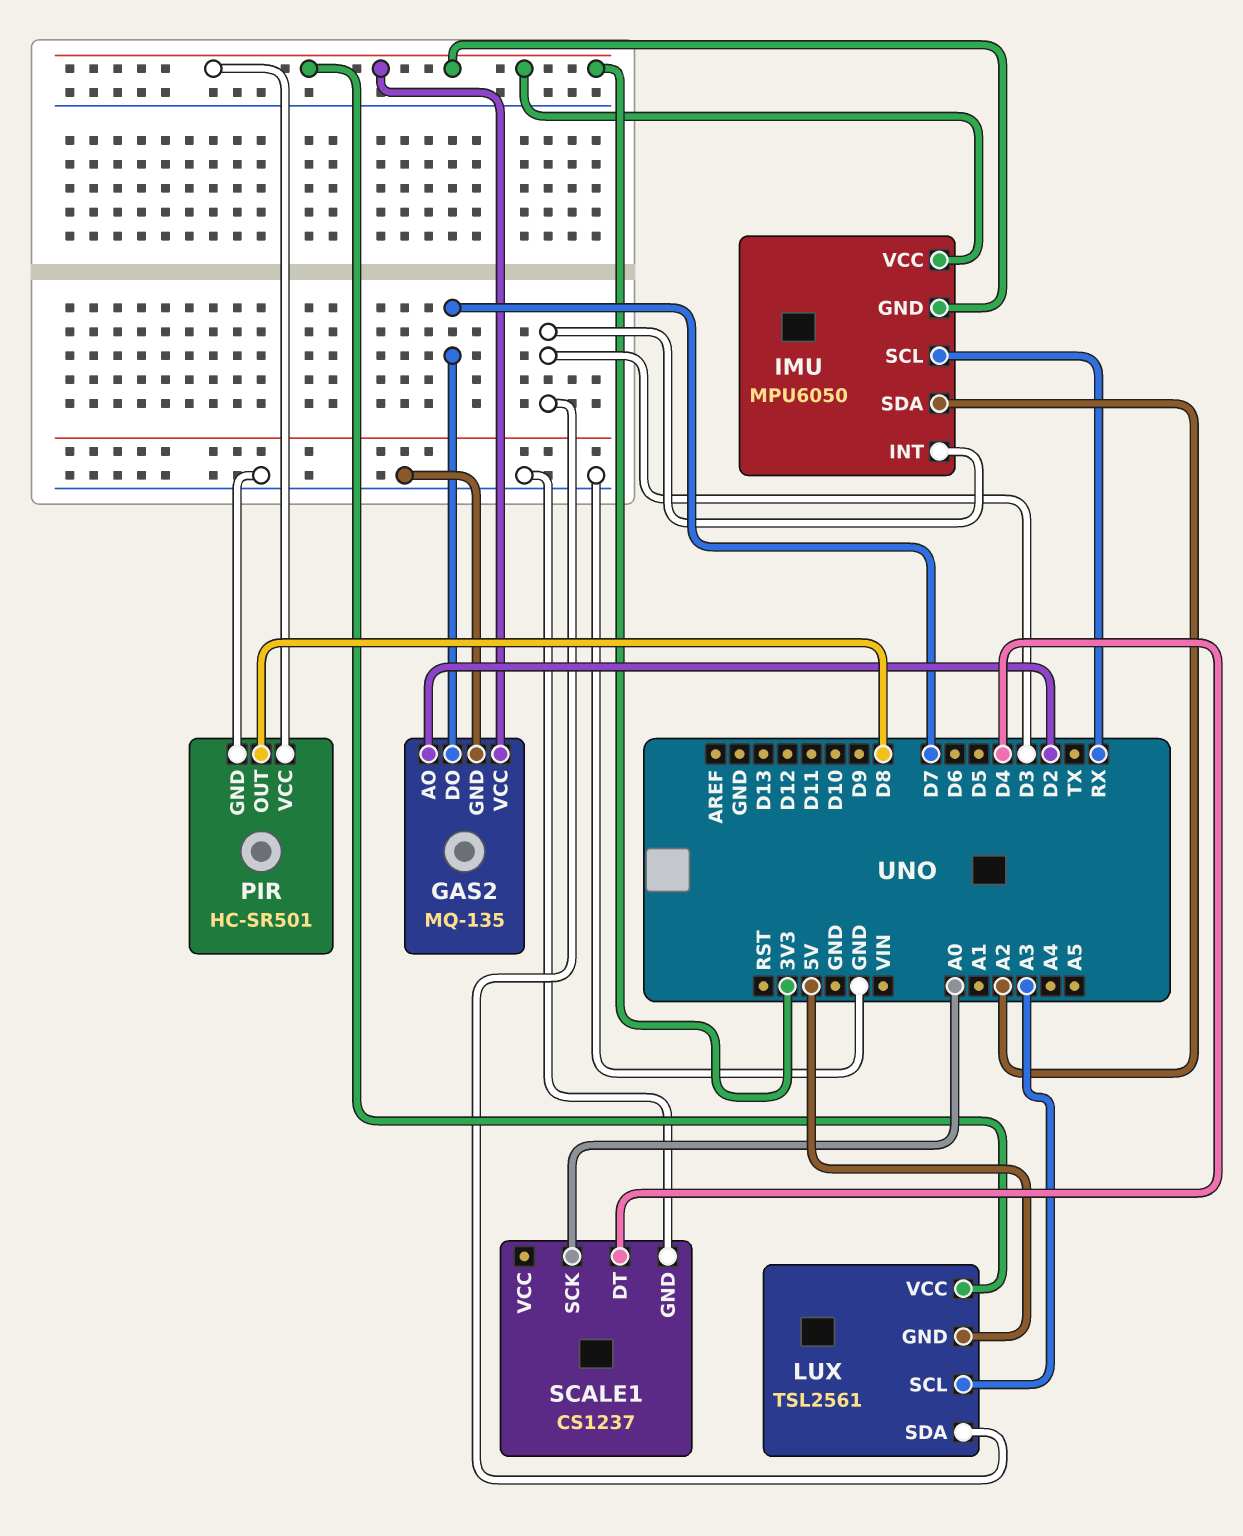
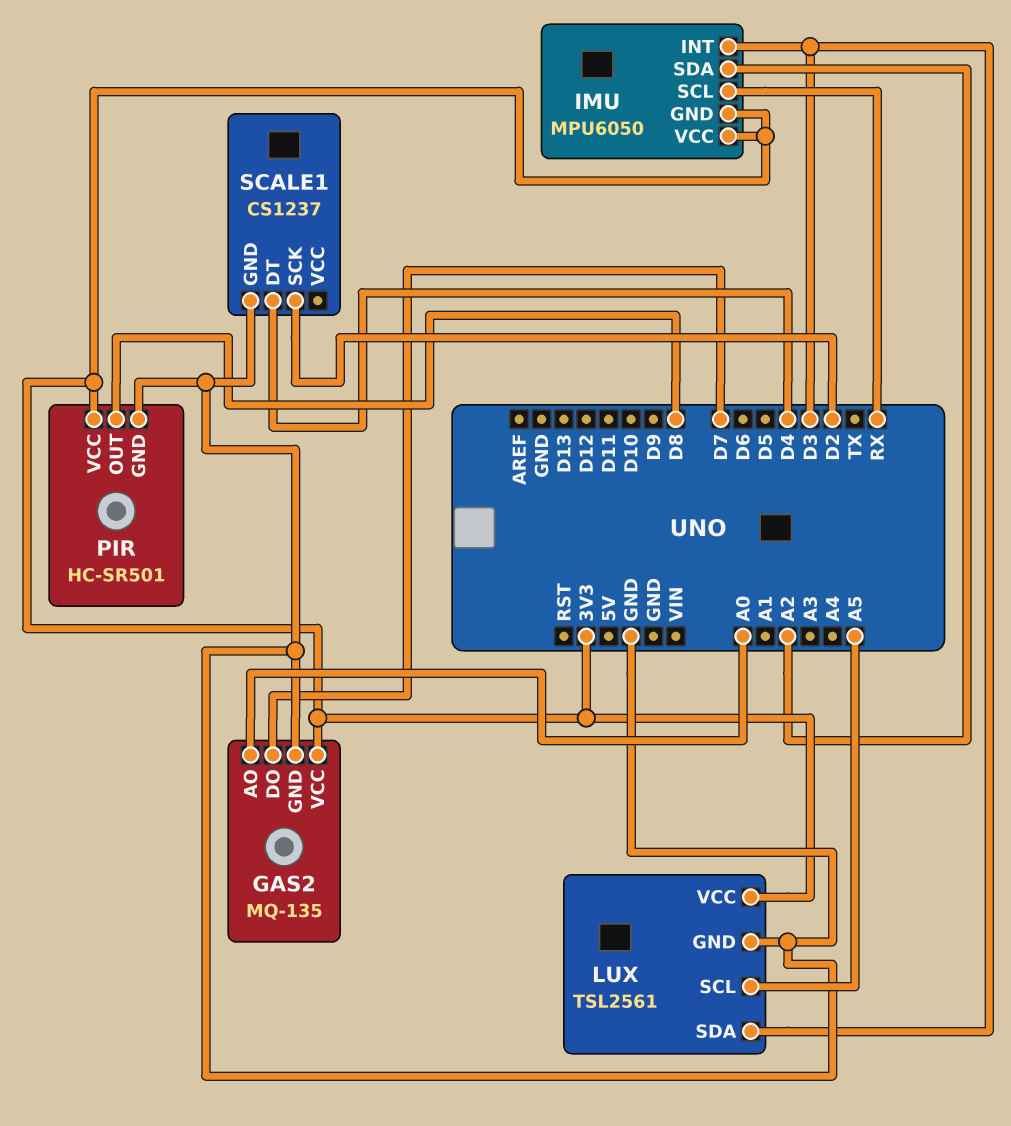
GAS2 pin AO: D2 -> A0
LUX pin GND: 5V -> GND
LUX pin SCL: A3 -> A5
SCALE1 pin SCK: A0 -> D2

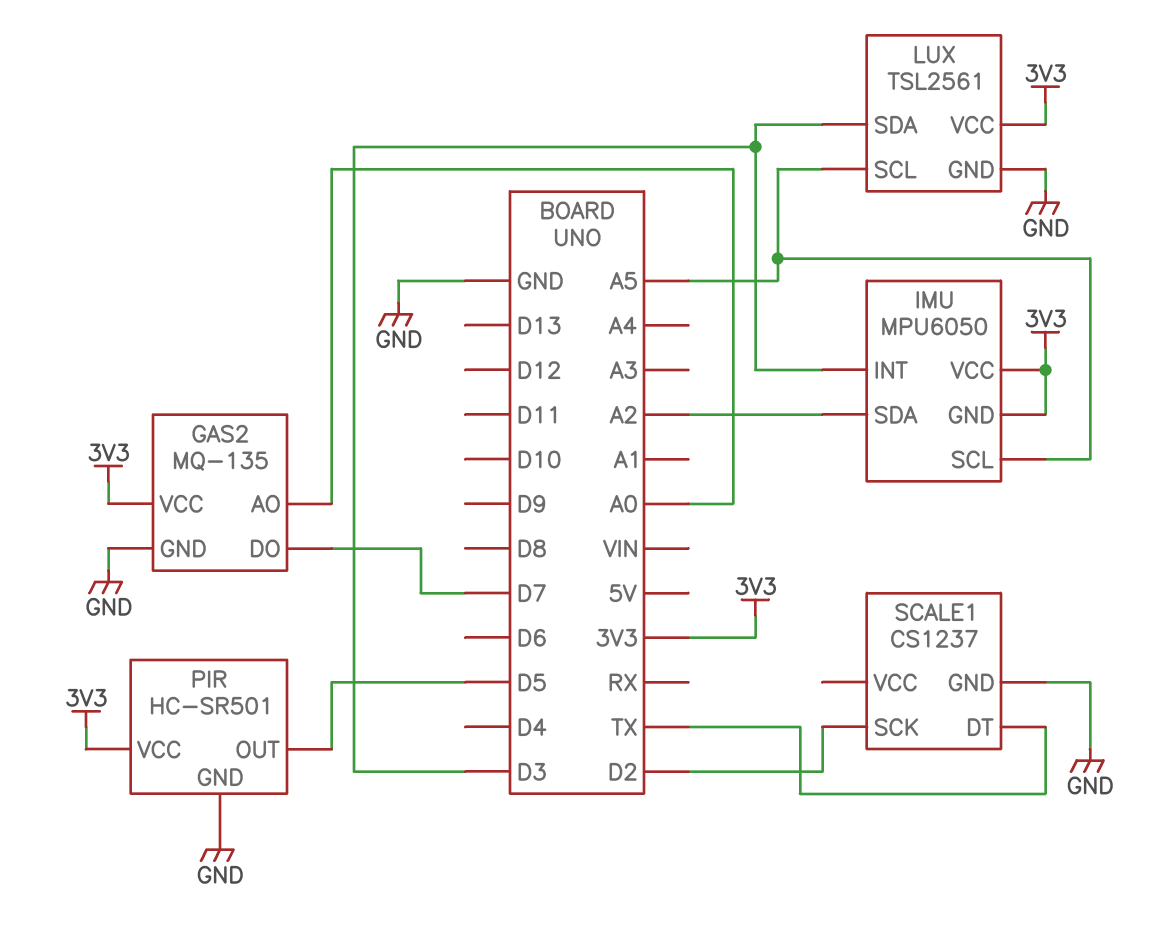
IMU pin SCL: RX -> A5
PIR pin OUT: D8 -> D5
SCALE1 pin DT: D4 -> TX

